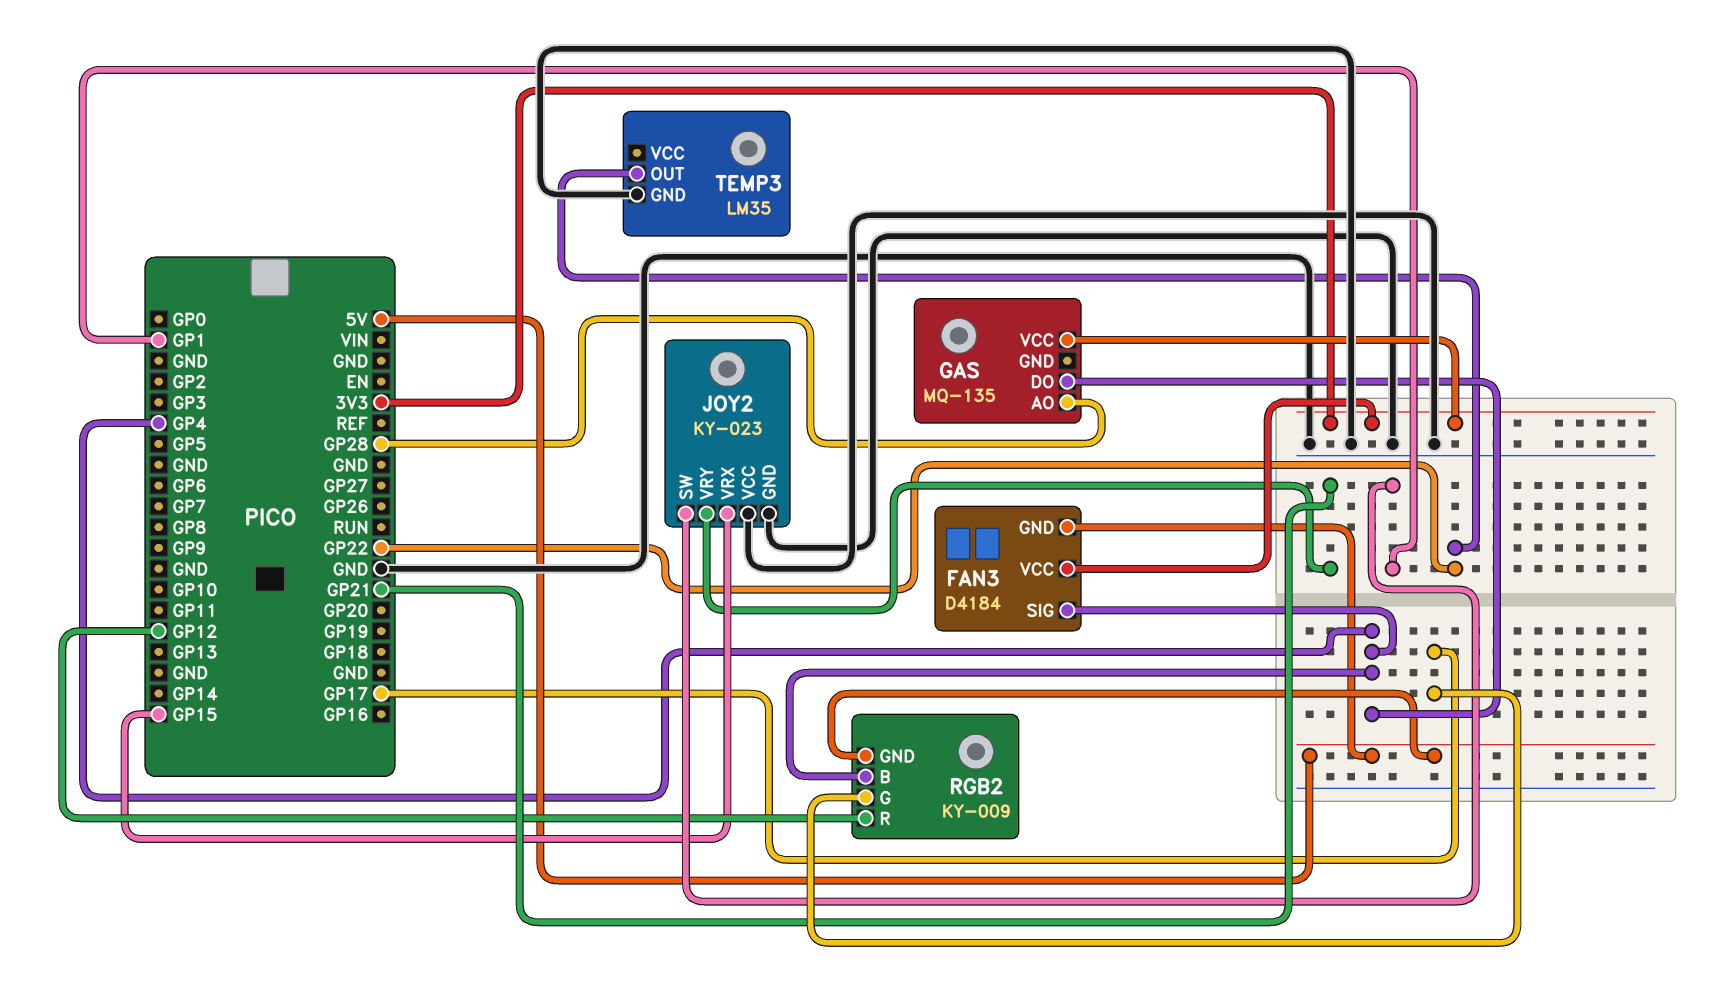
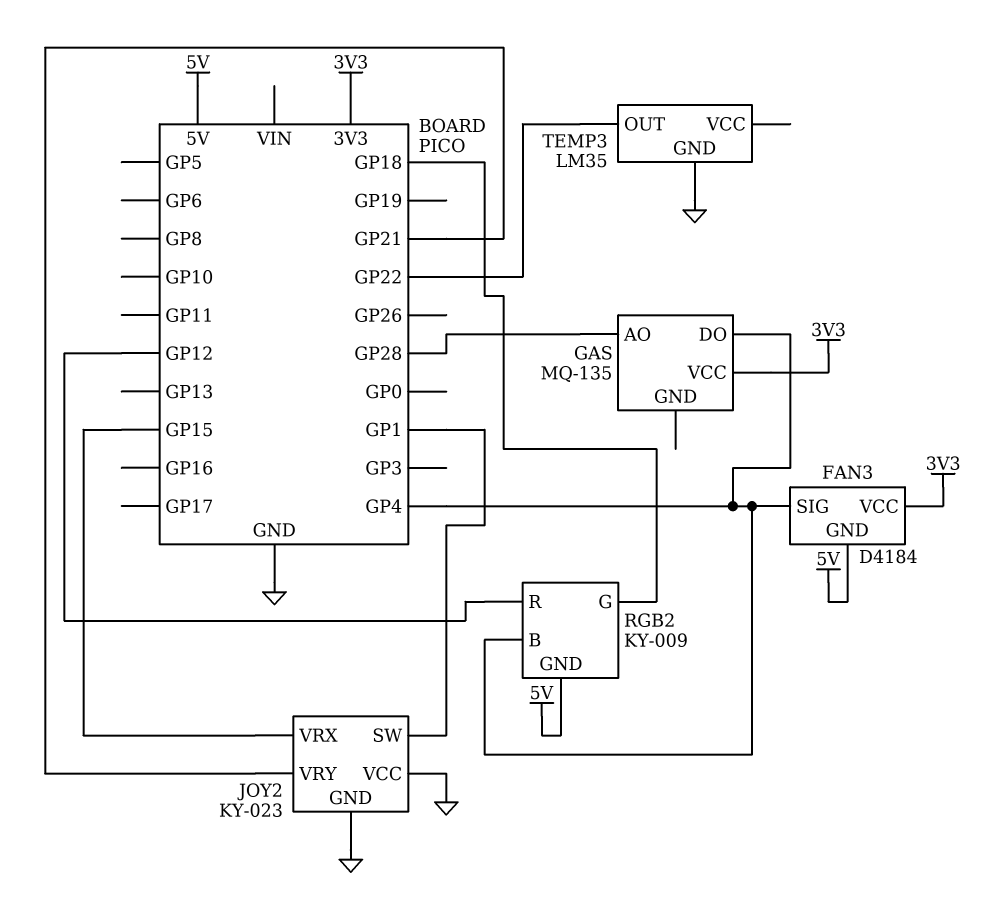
RGB2 pin G: GP17 -> GP18

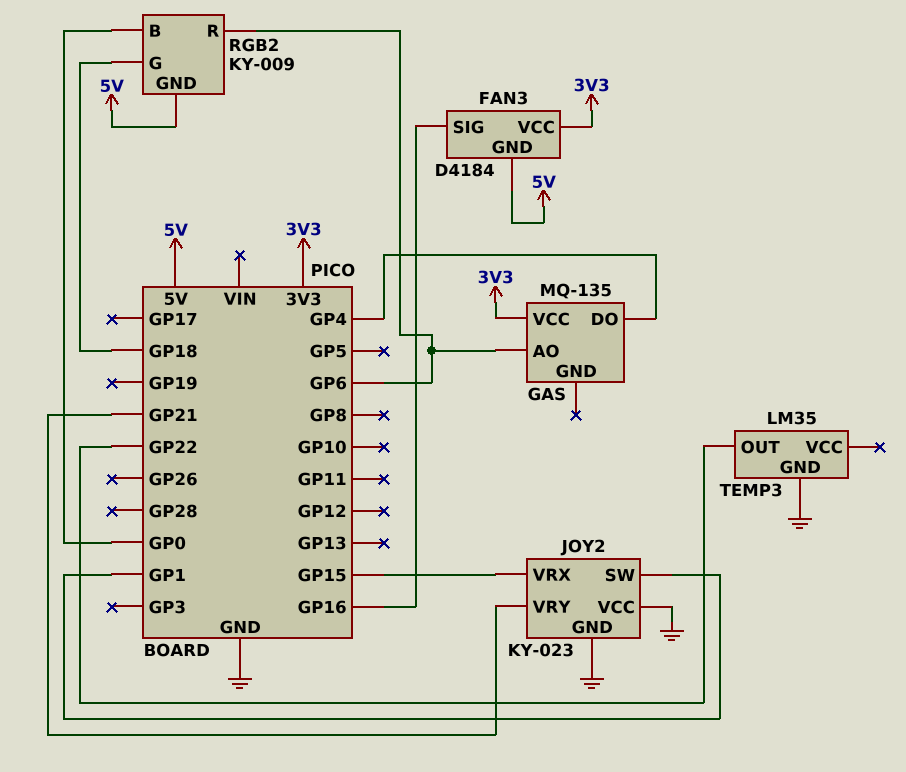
FAN3 pin SIG: GP4 -> GP16
GAS pin AO: GP28 -> GP6
RGB2 pin B: GP4 -> GP0
RGB2 pin R: GP12 -> GP6

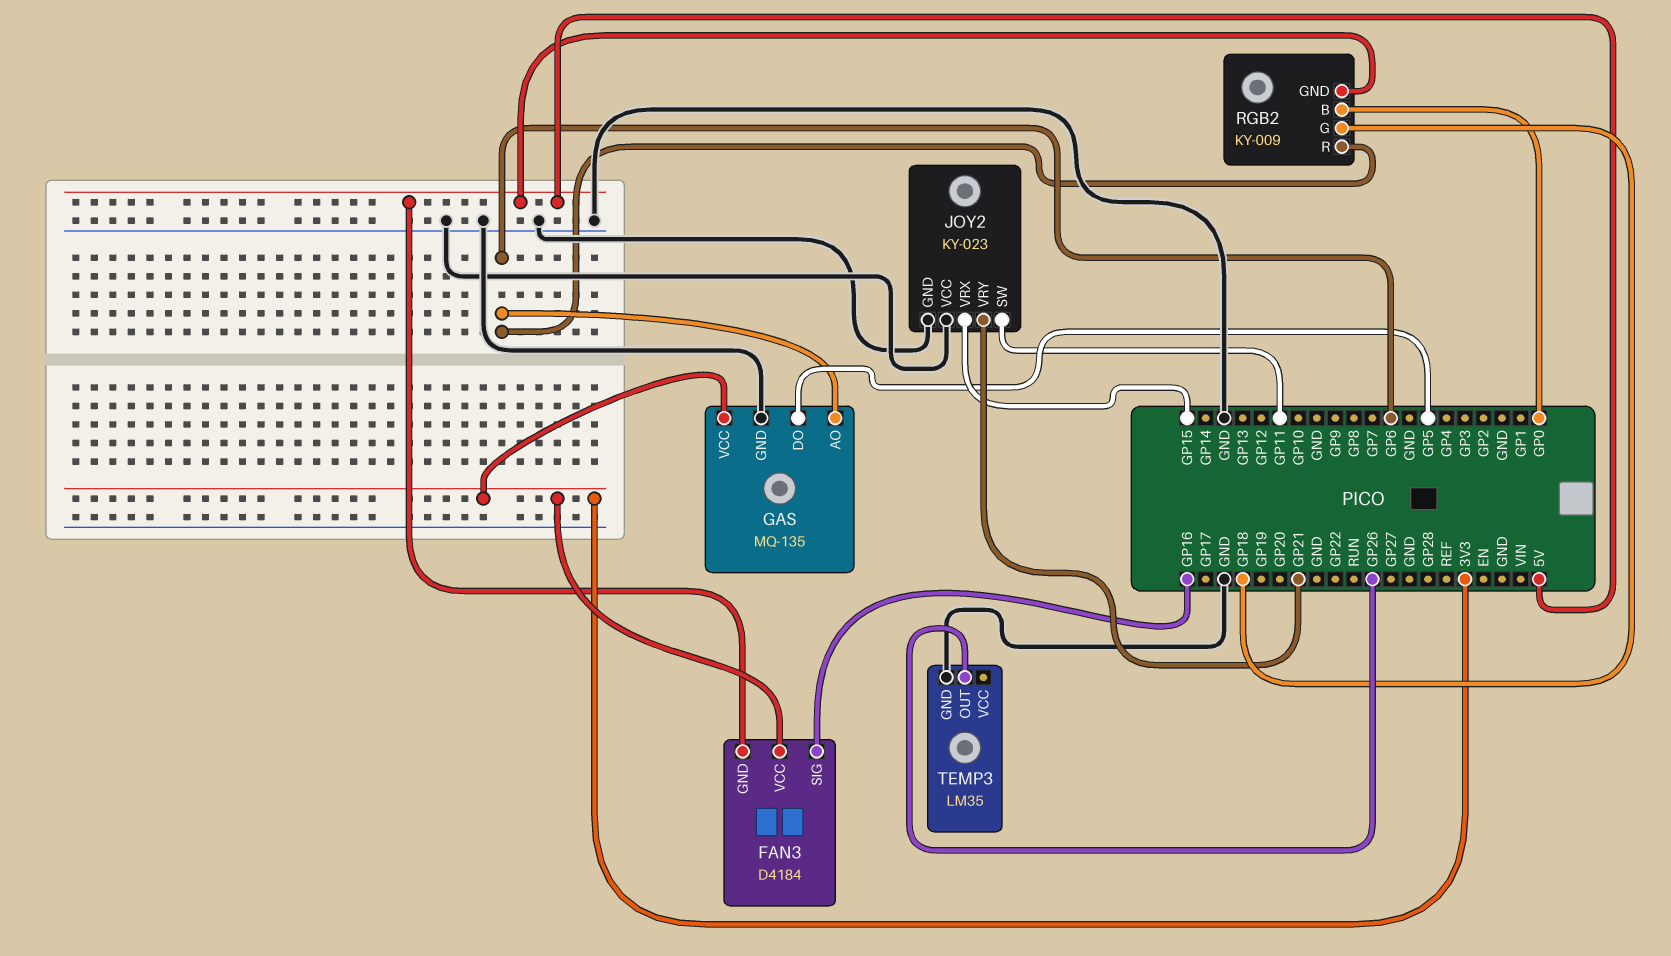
GAS pin DO: GP4 -> GP5
GAS pin GND: none -> GND
JOY2 pin SW: GP1 -> GP11
TEMP3 pin OUT: GP22 -> GP26

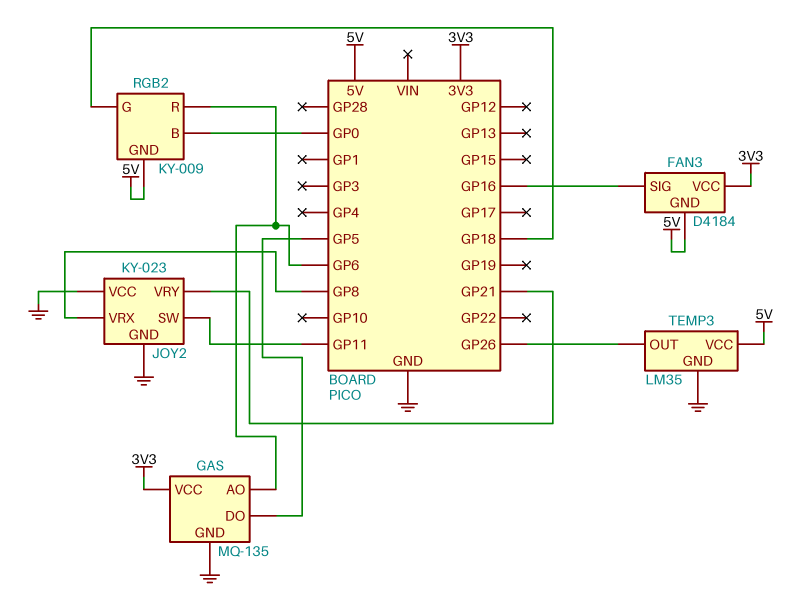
JOY2 pin VRX: GP15 -> GP8
TEMP3 pin VCC: none -> 5V

